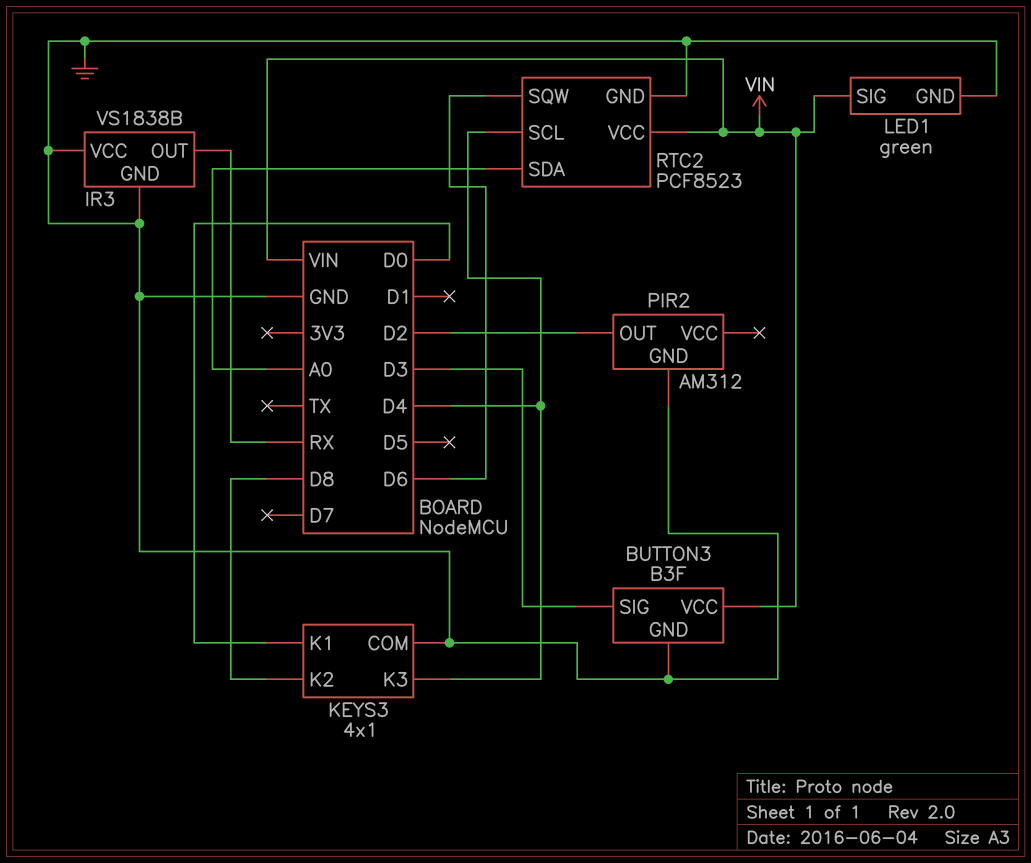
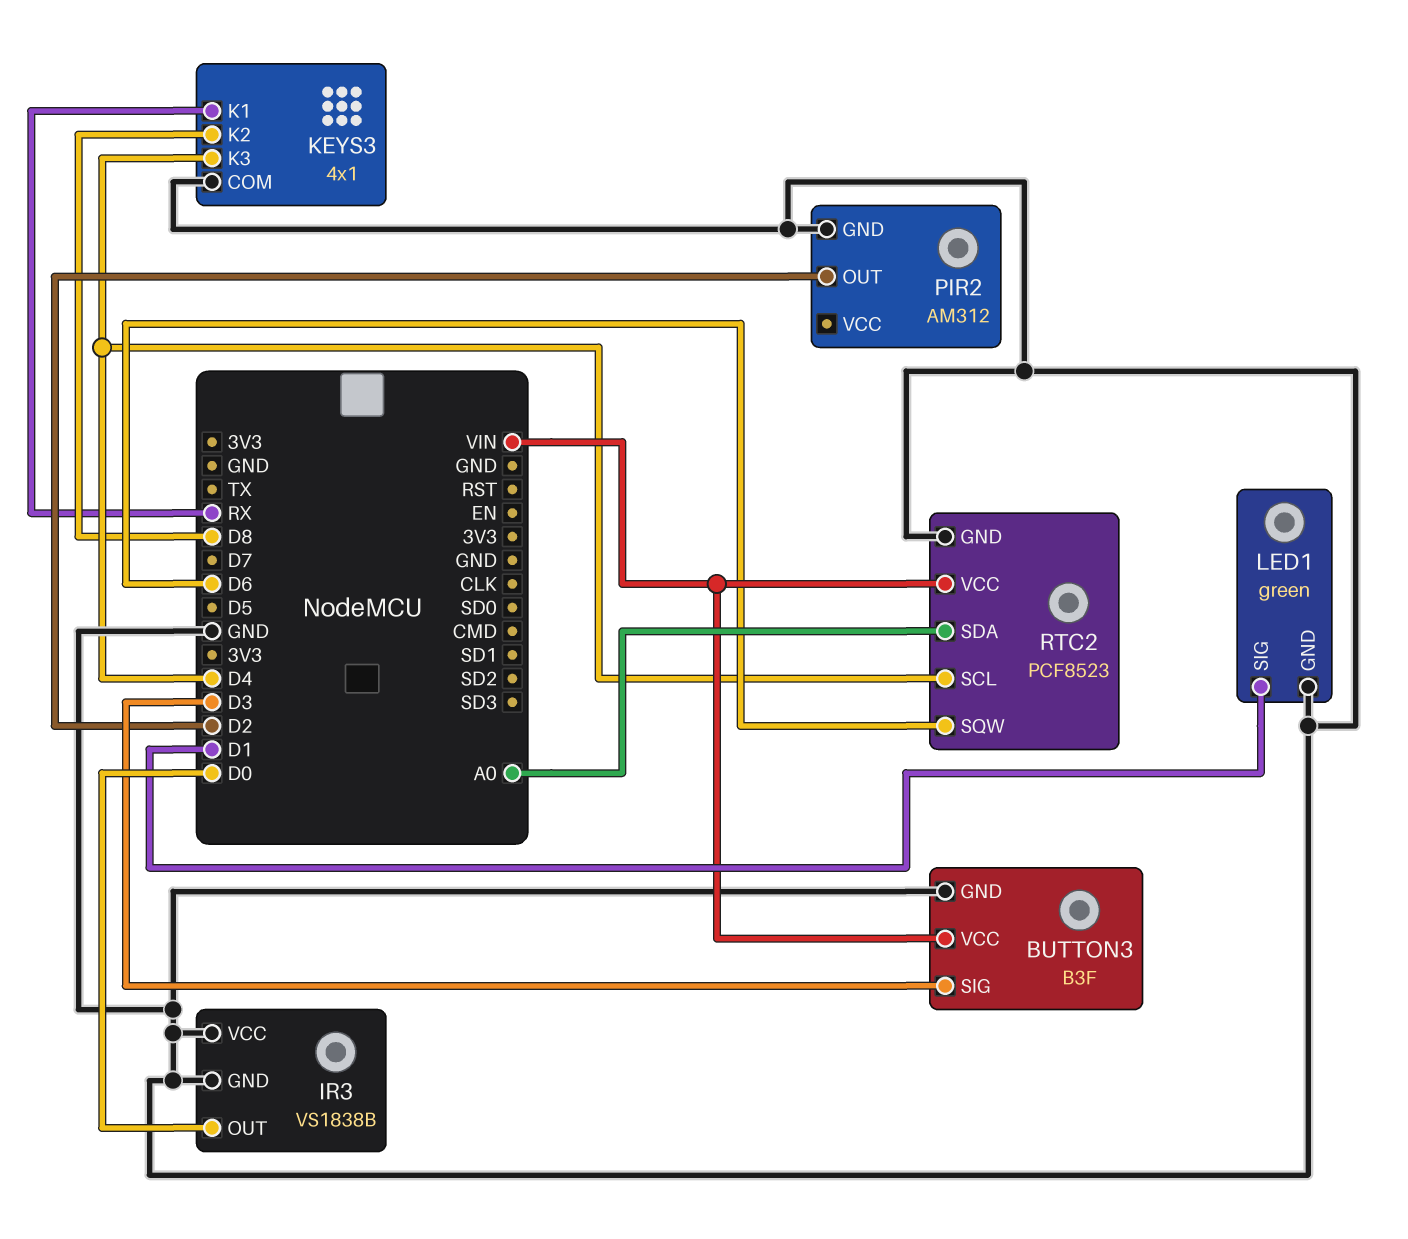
IR3 pin OUT: RX -> D0
KEYS3 pin K1: D0 -> RX
LED1 pin SIG: VIN -> D1

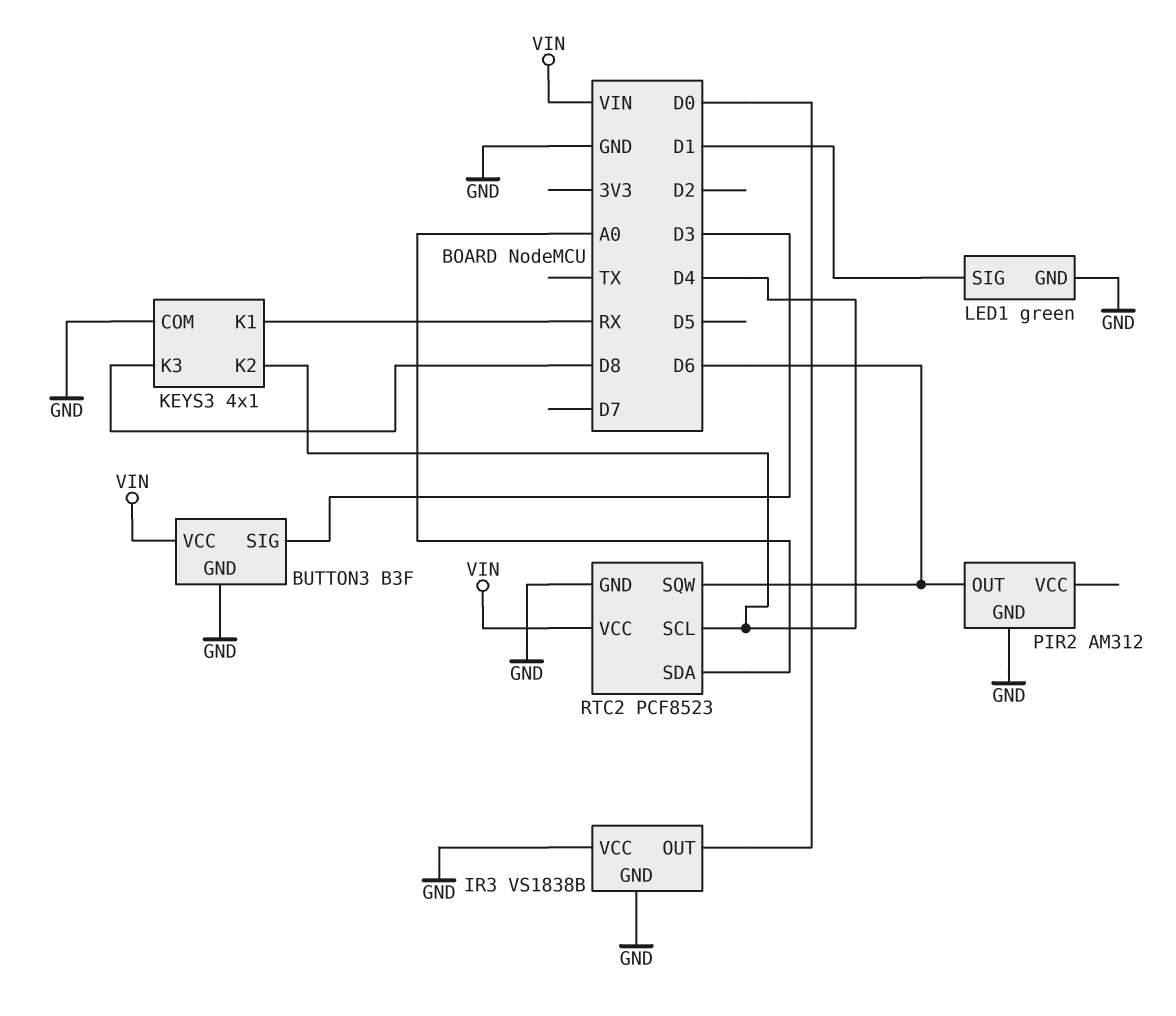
KEYS3 pin K2: D8 -> D4
KEYS3 pin K3: D4 -> D8
PIR2 pin OUT: D2 -> D6

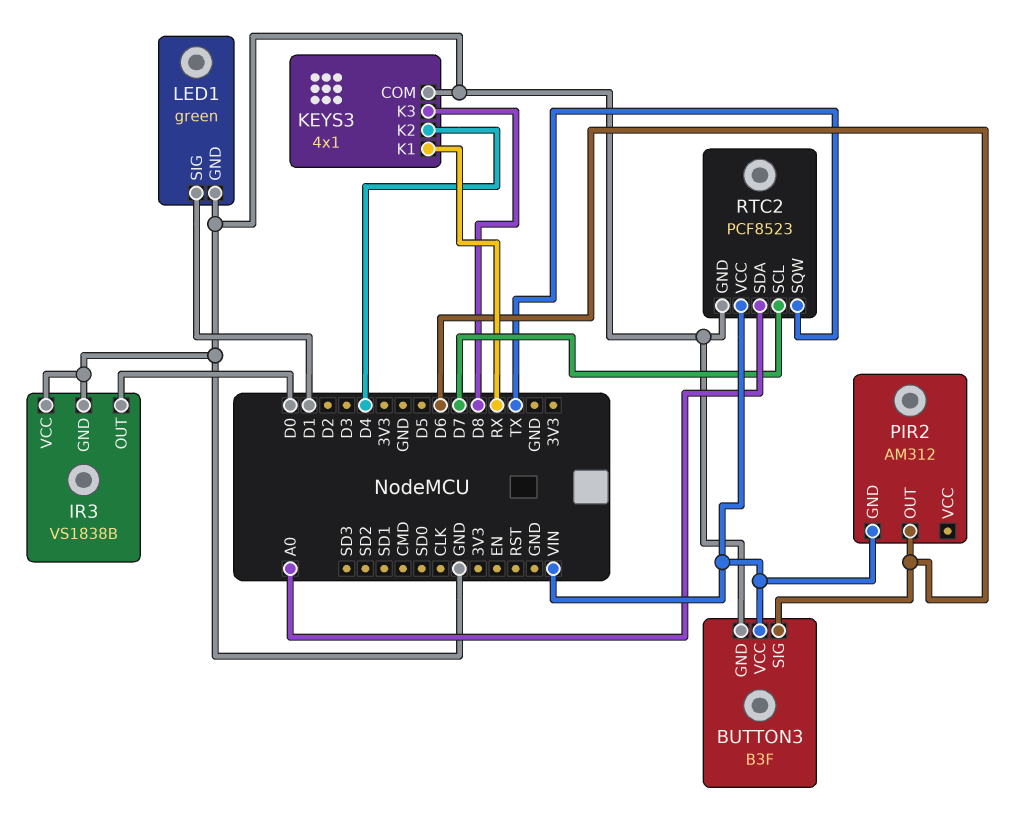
BUTTON3 pin SIG: D3 -> D6
PIR2 pin GND: GND -> VIN
RTC2 pin SCL: D4 -> D7
RTC2 pin SQW: D6 -> TX

